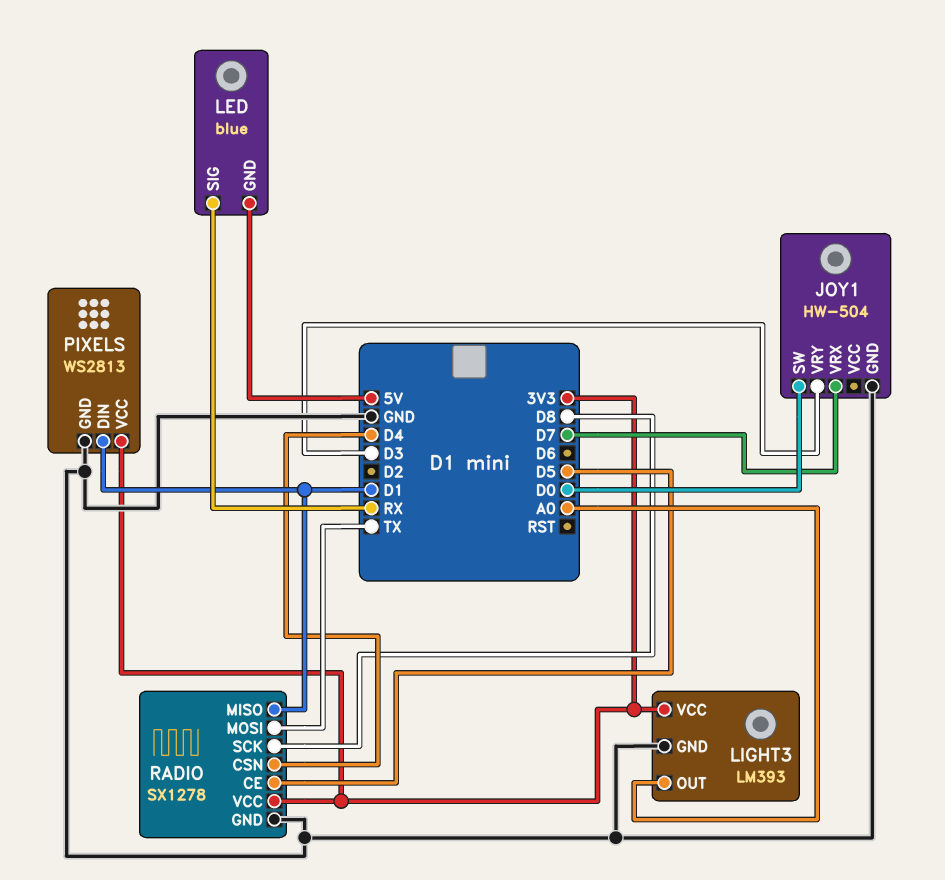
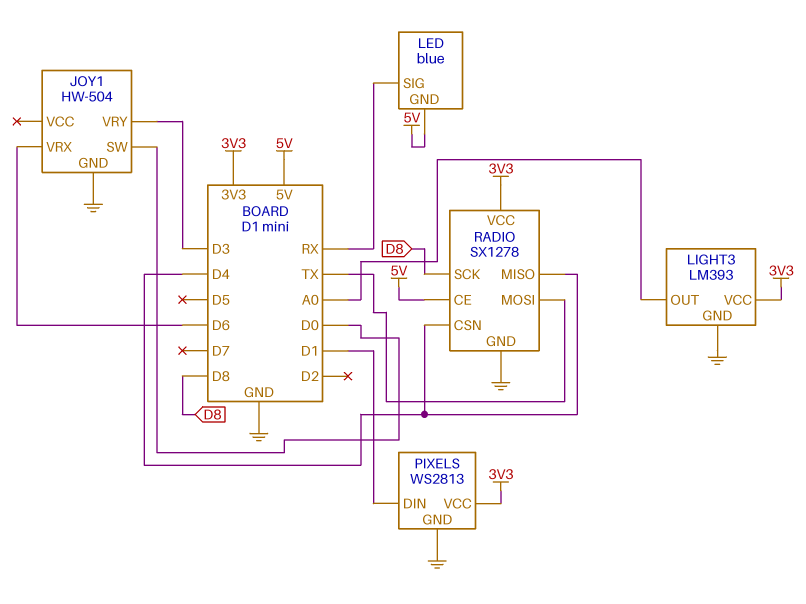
JOY1 pin VRX: D7 -> D6
RADIO pin CE: D5 -> 5V
RADIO pin MISO: D1 -> D4

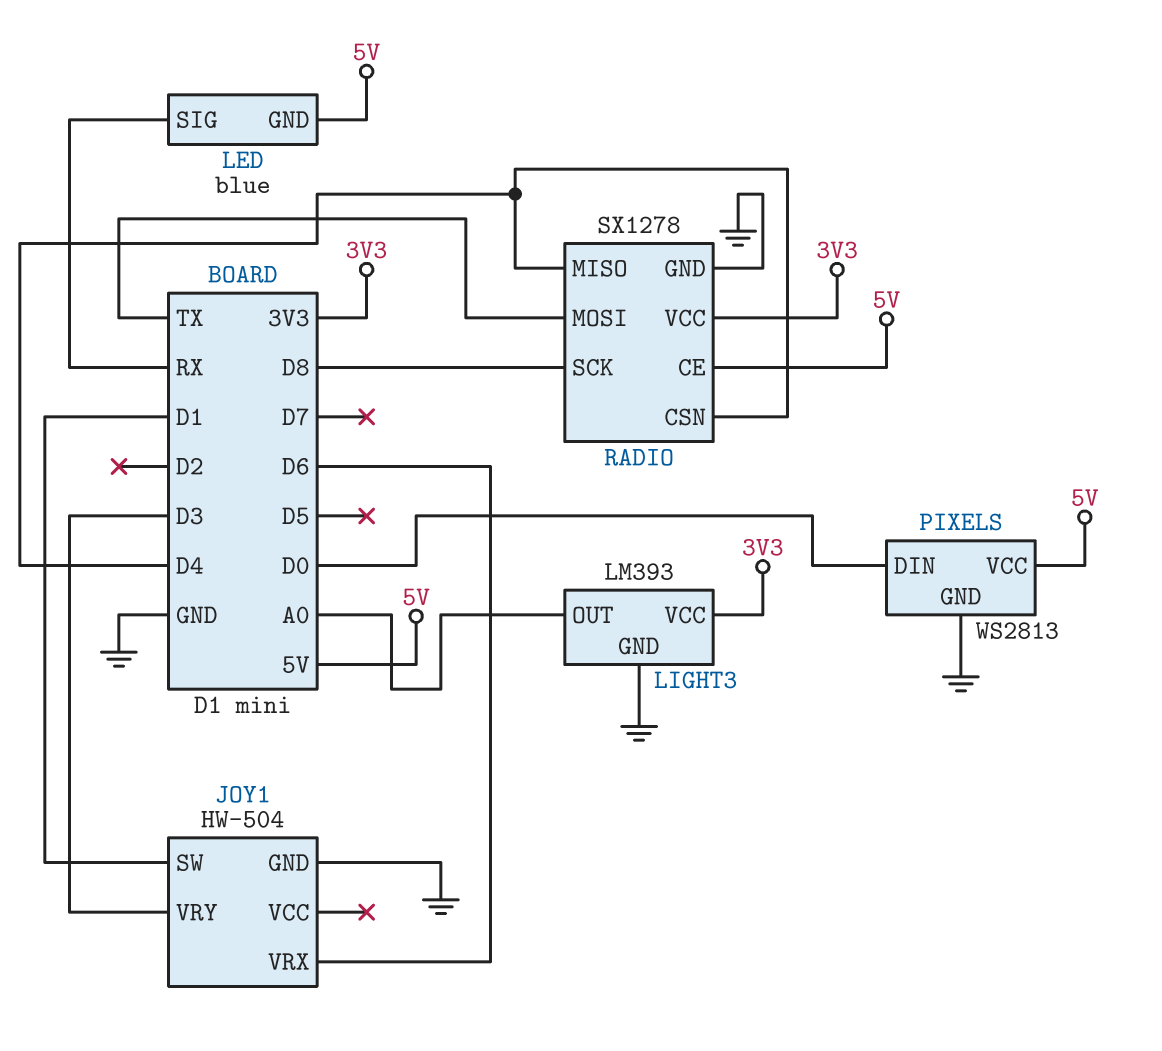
JOY1 pin SW: D0 -> D1
PIXELS pin DIN: D1 -> D0
PIXELS pin VCC: 3V3 -> 5V

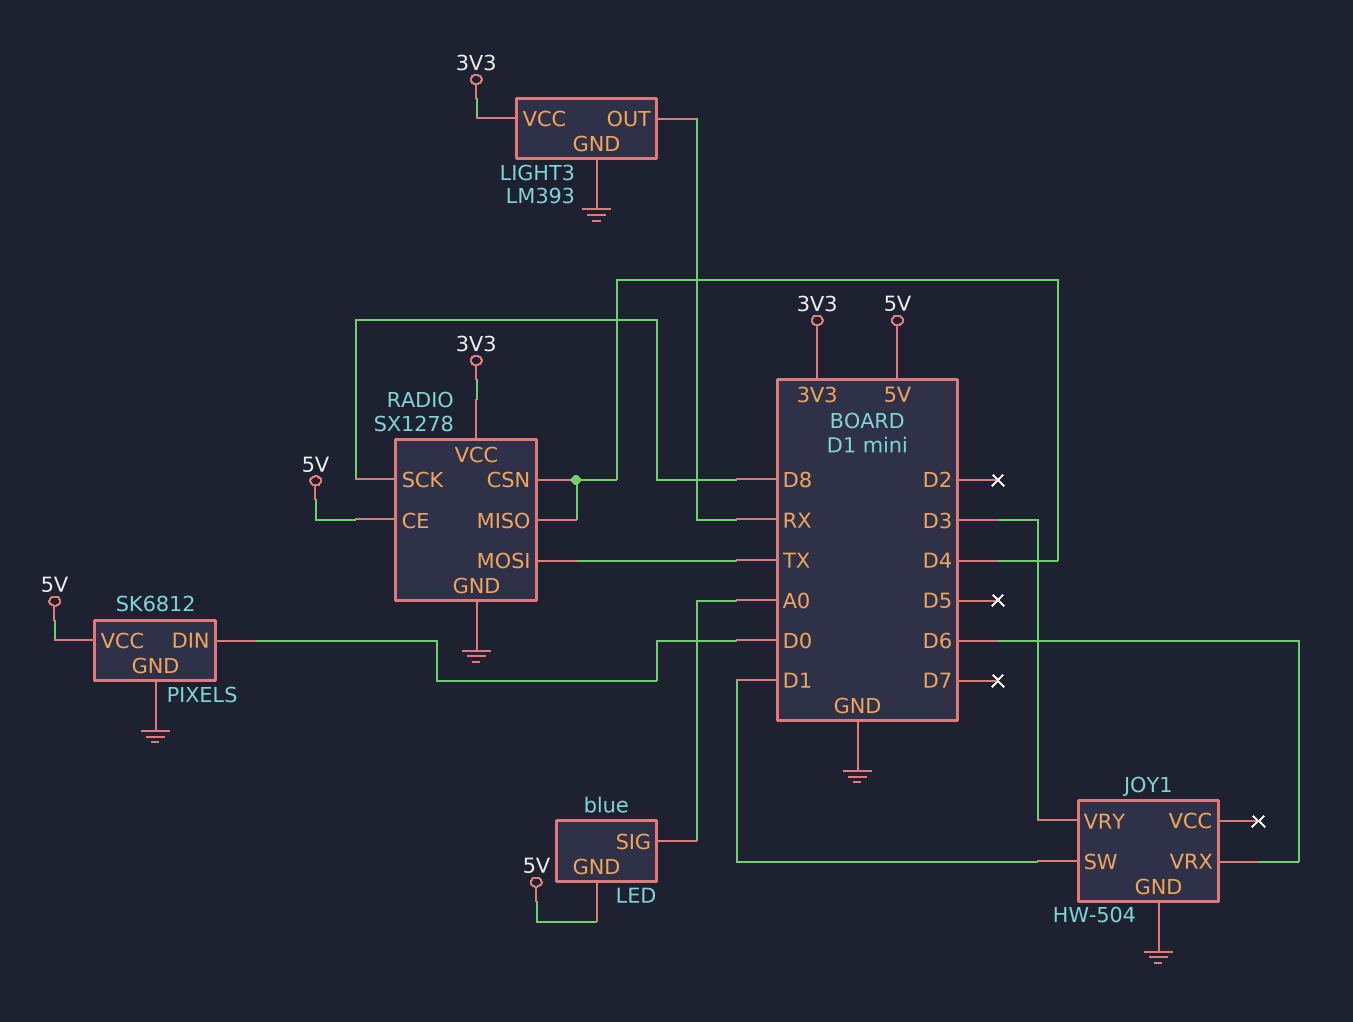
LED pin SIG: RX -> A0
LIGHT3 pin OUT: A0 -> RX
PIXELS: WS2813 -> SK6812

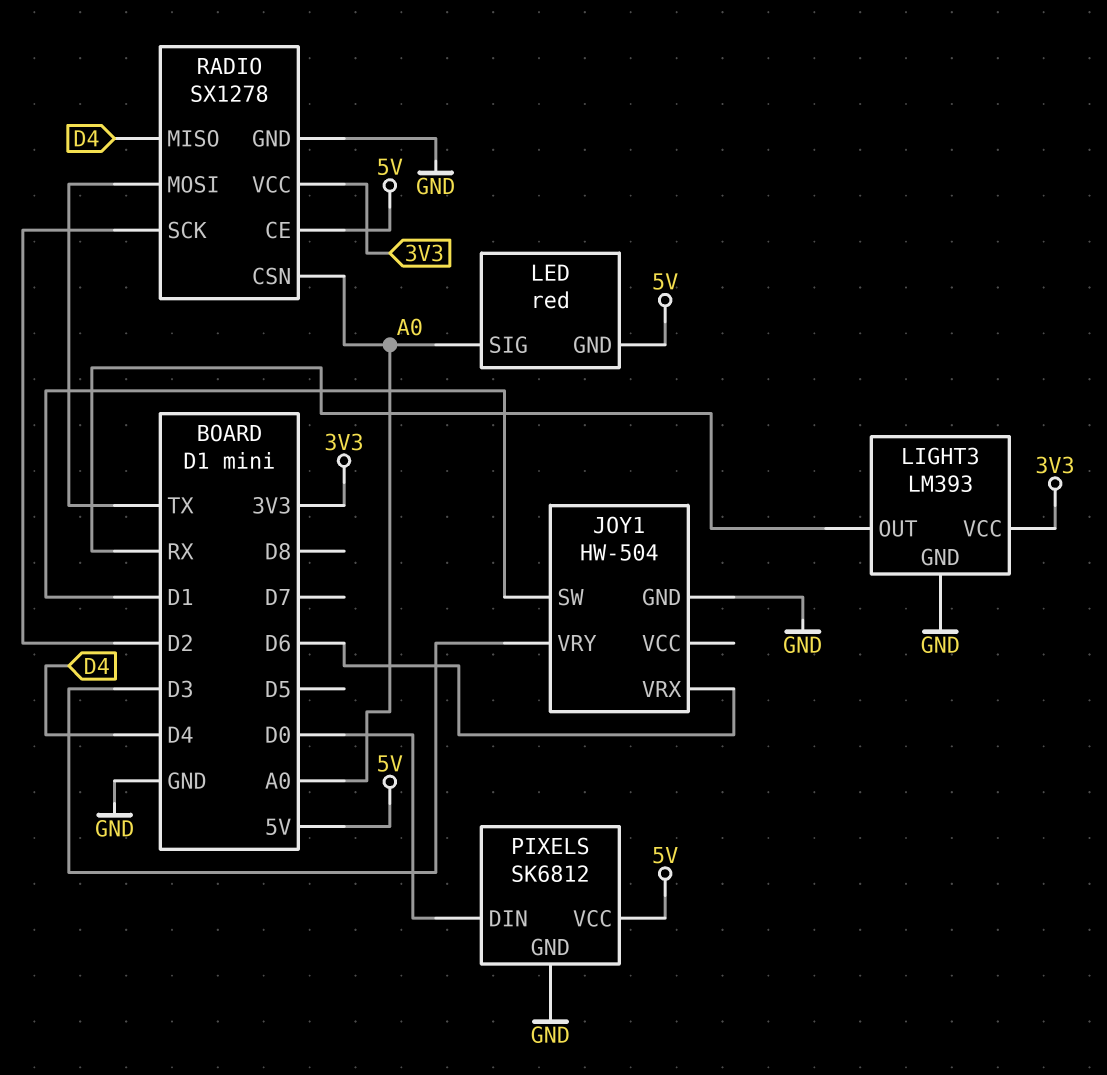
LED: blue -> red
RADIO pin CSN: D4 -> A0
RADIO pin SCK: D8 -> D2

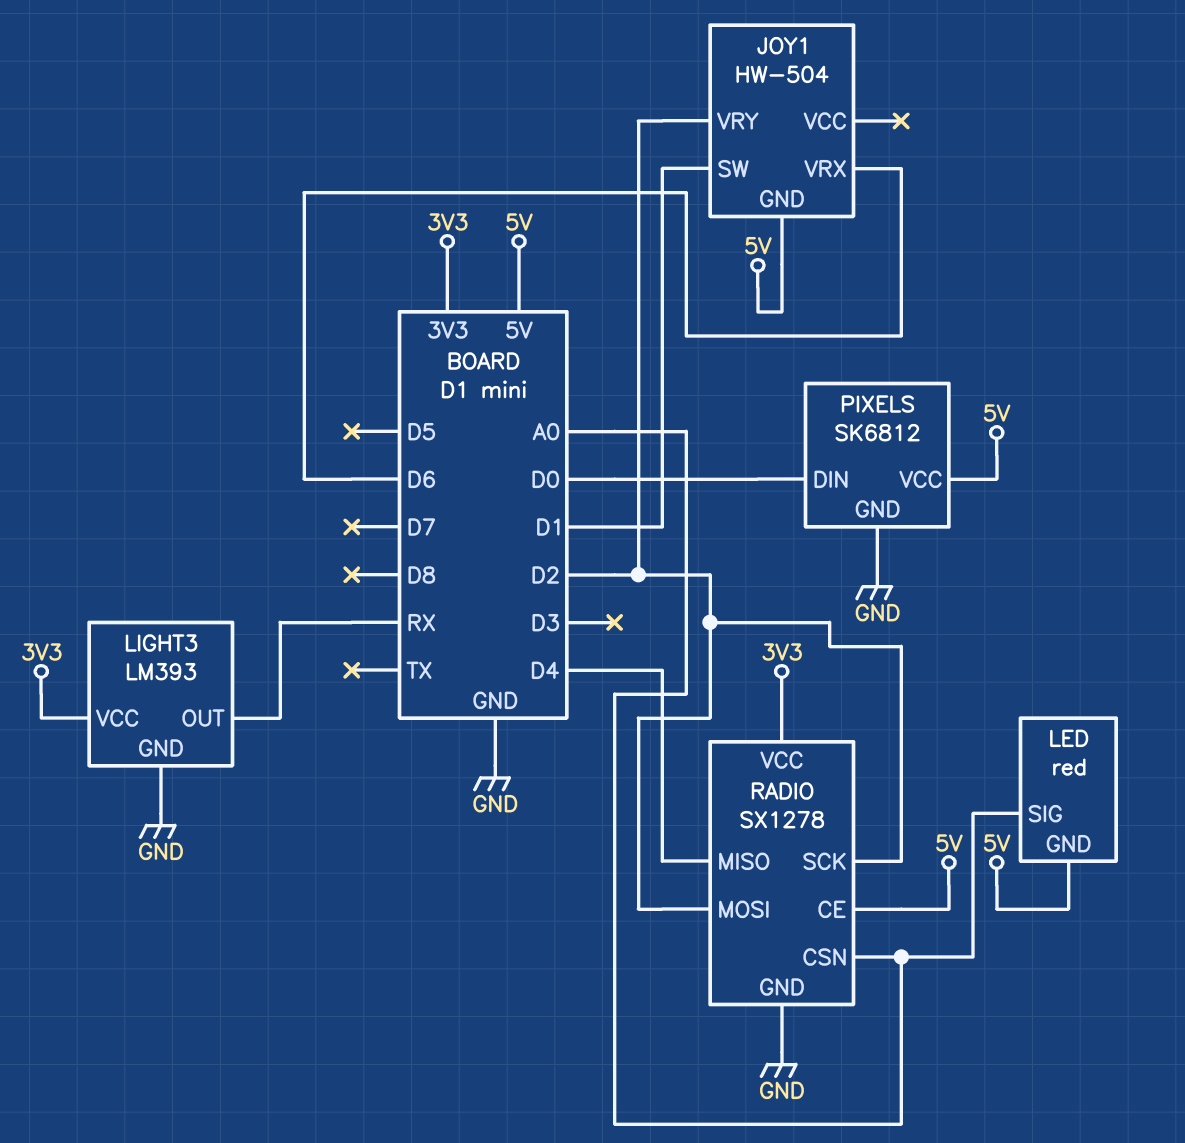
JOY1 pin GND: GND -> 5V
JOY1 pin VRY: D3 -> D2
RADIO pin MOSI: TX -> D2

